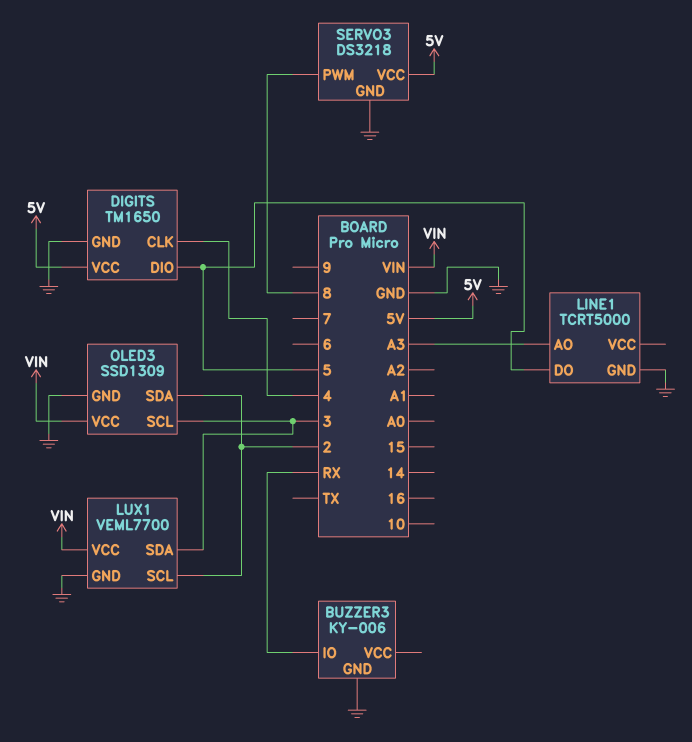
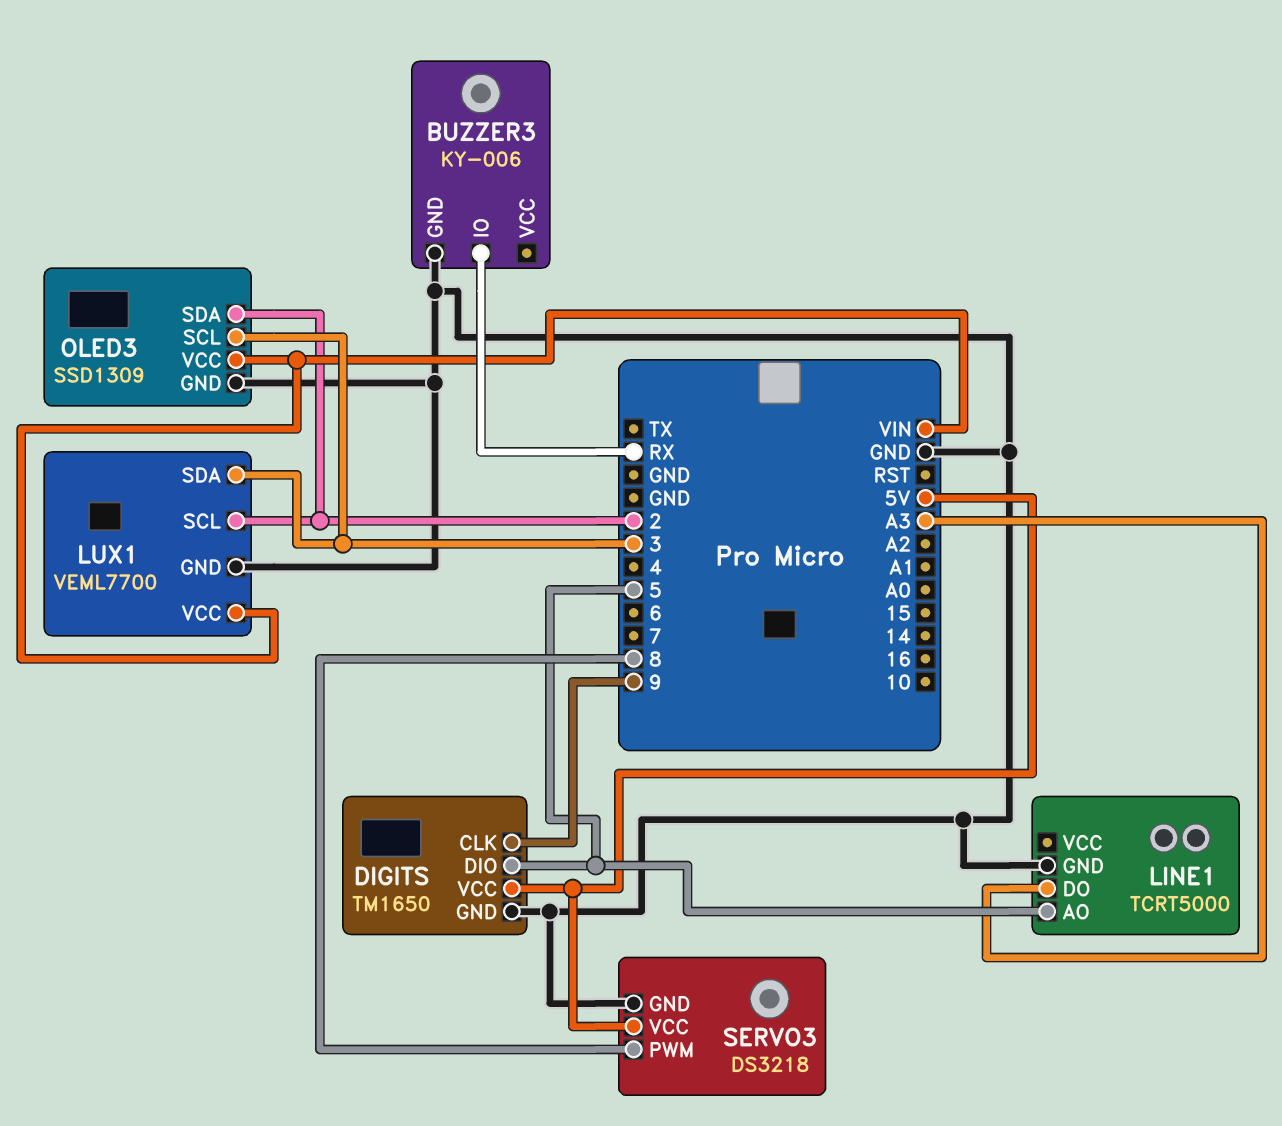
DIGITS pin CLK: 4 -> 9
LINE1 pin AO: A3 -> 5
LINE1 pin DO: 5 -> A3

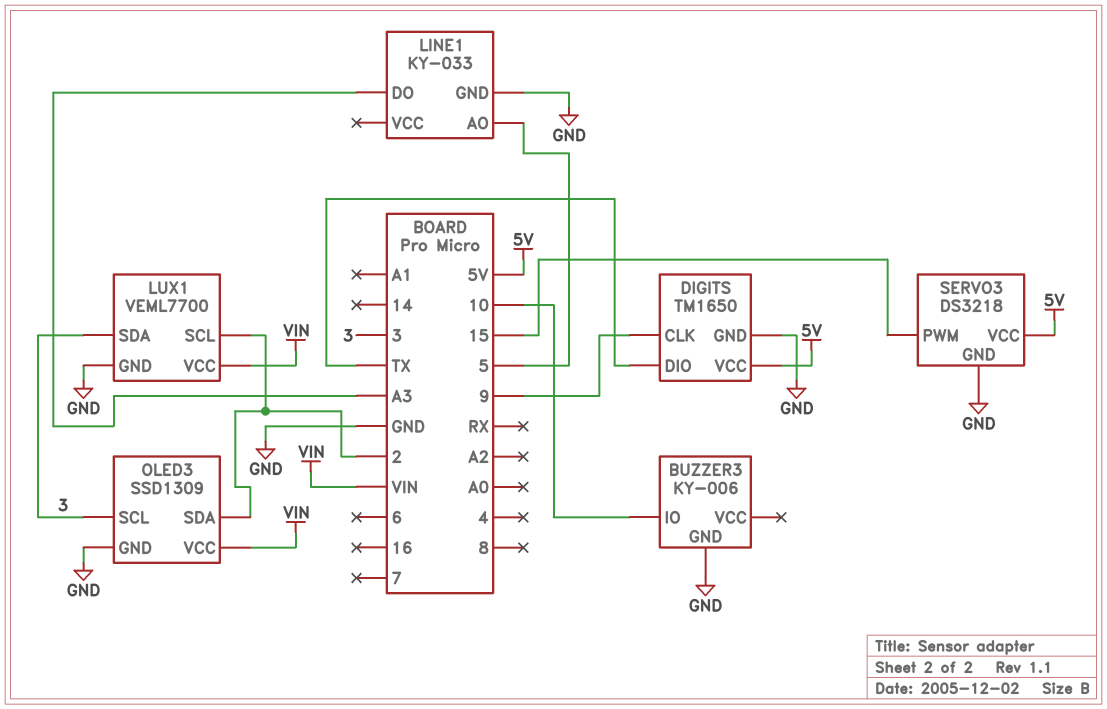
BUZZER3 pin IO: RX -> 10
DIGITS pin DIO: 5 -> TX
LINE1: TCRT5000 -> KY-033
SERVO3 pin PWM: 8 -> 15

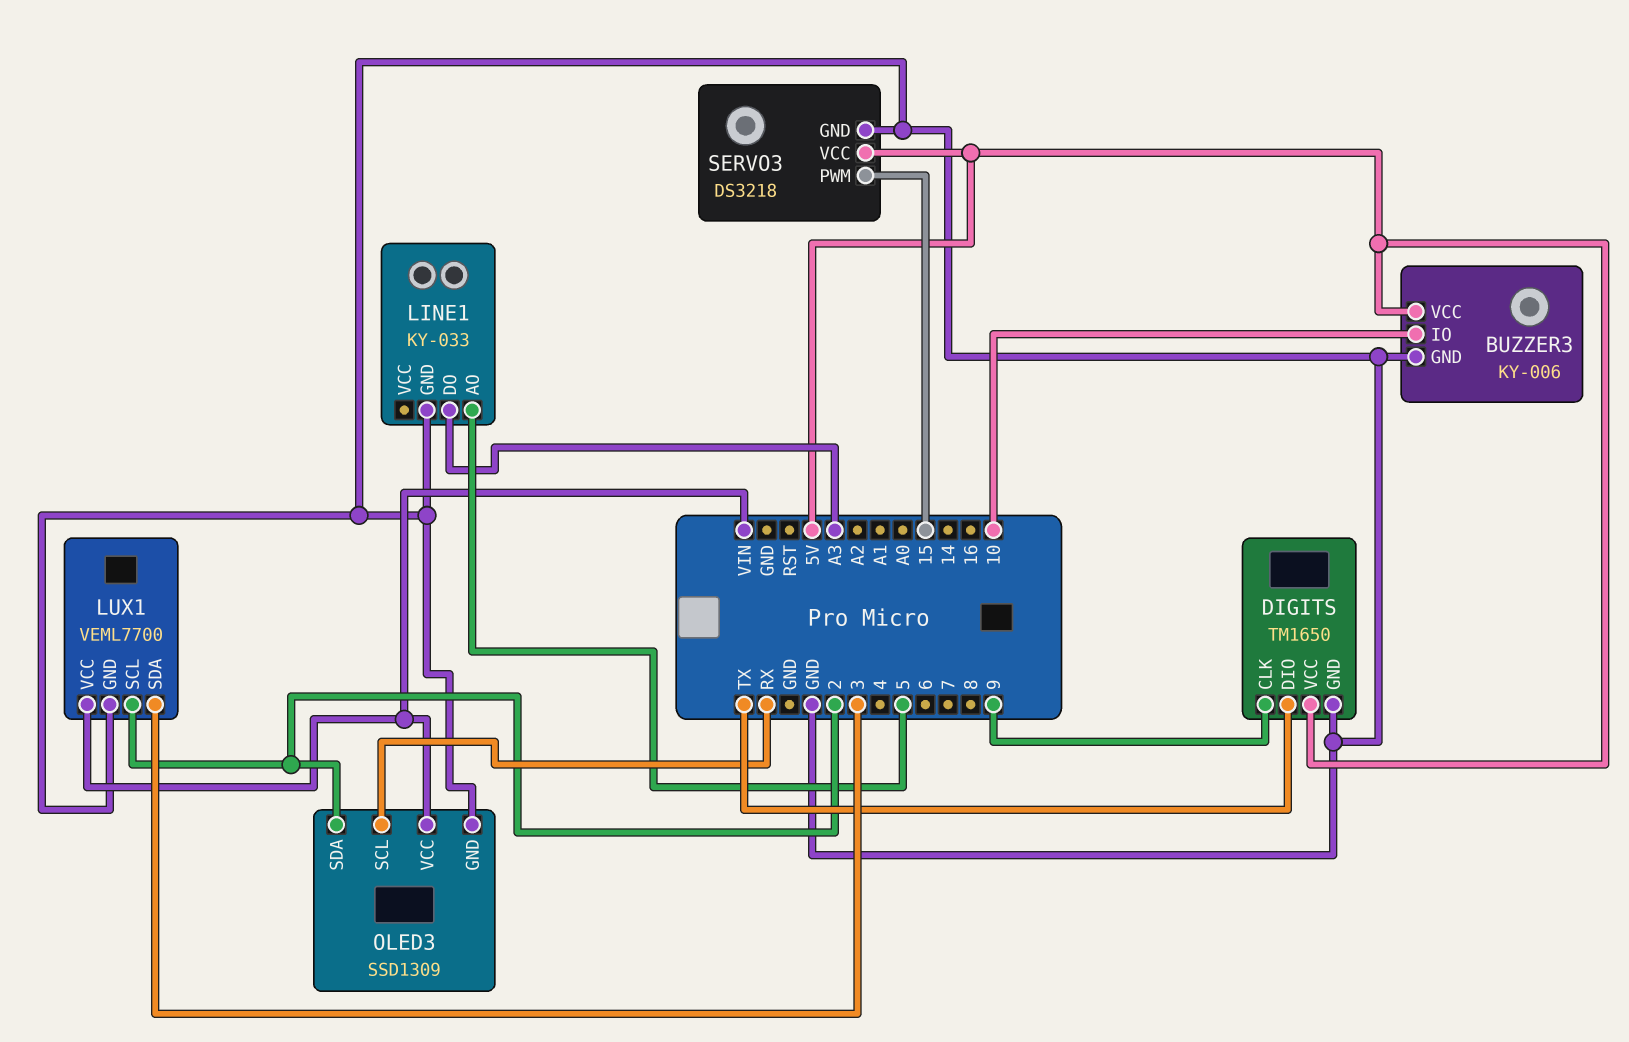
BUZZER3 pin VCC: none -> 5V
OLED3 pin SCL: 3 -> RX

